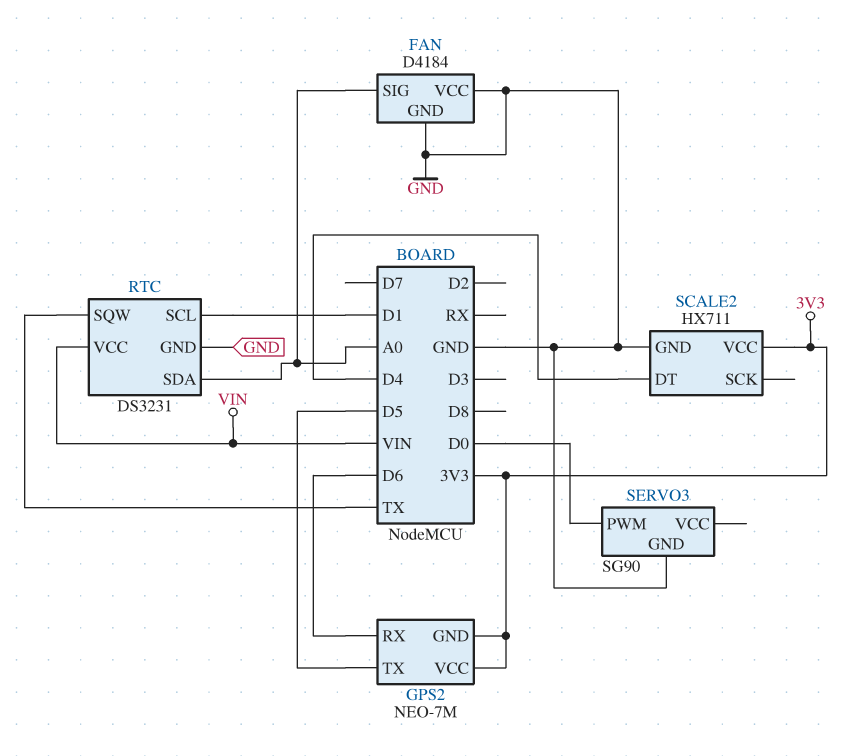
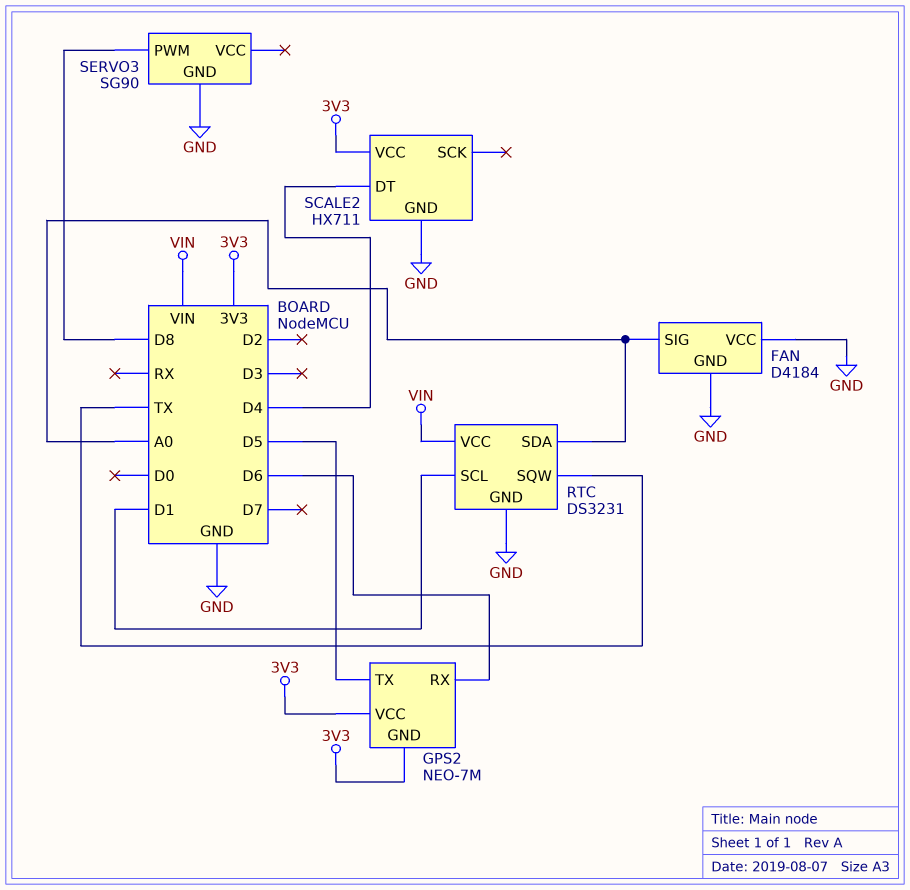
SERVO3 pin PWM: D0 -> D8

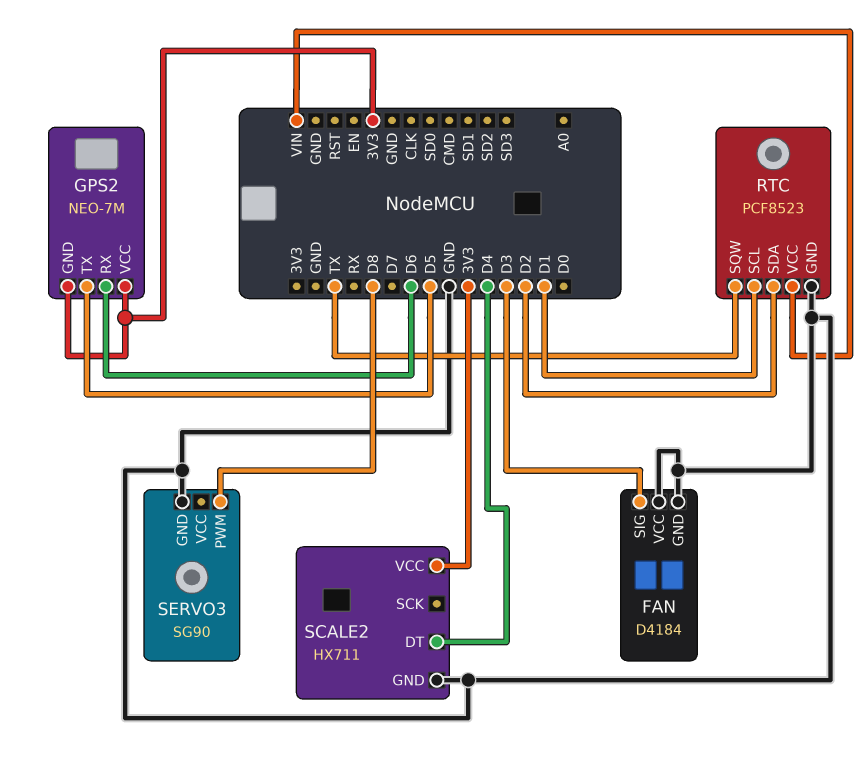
FAN pin SIG: A0 -> D3
RTC: DS3231 -> PCF8523
RTC pin SDA: A0 -> D2

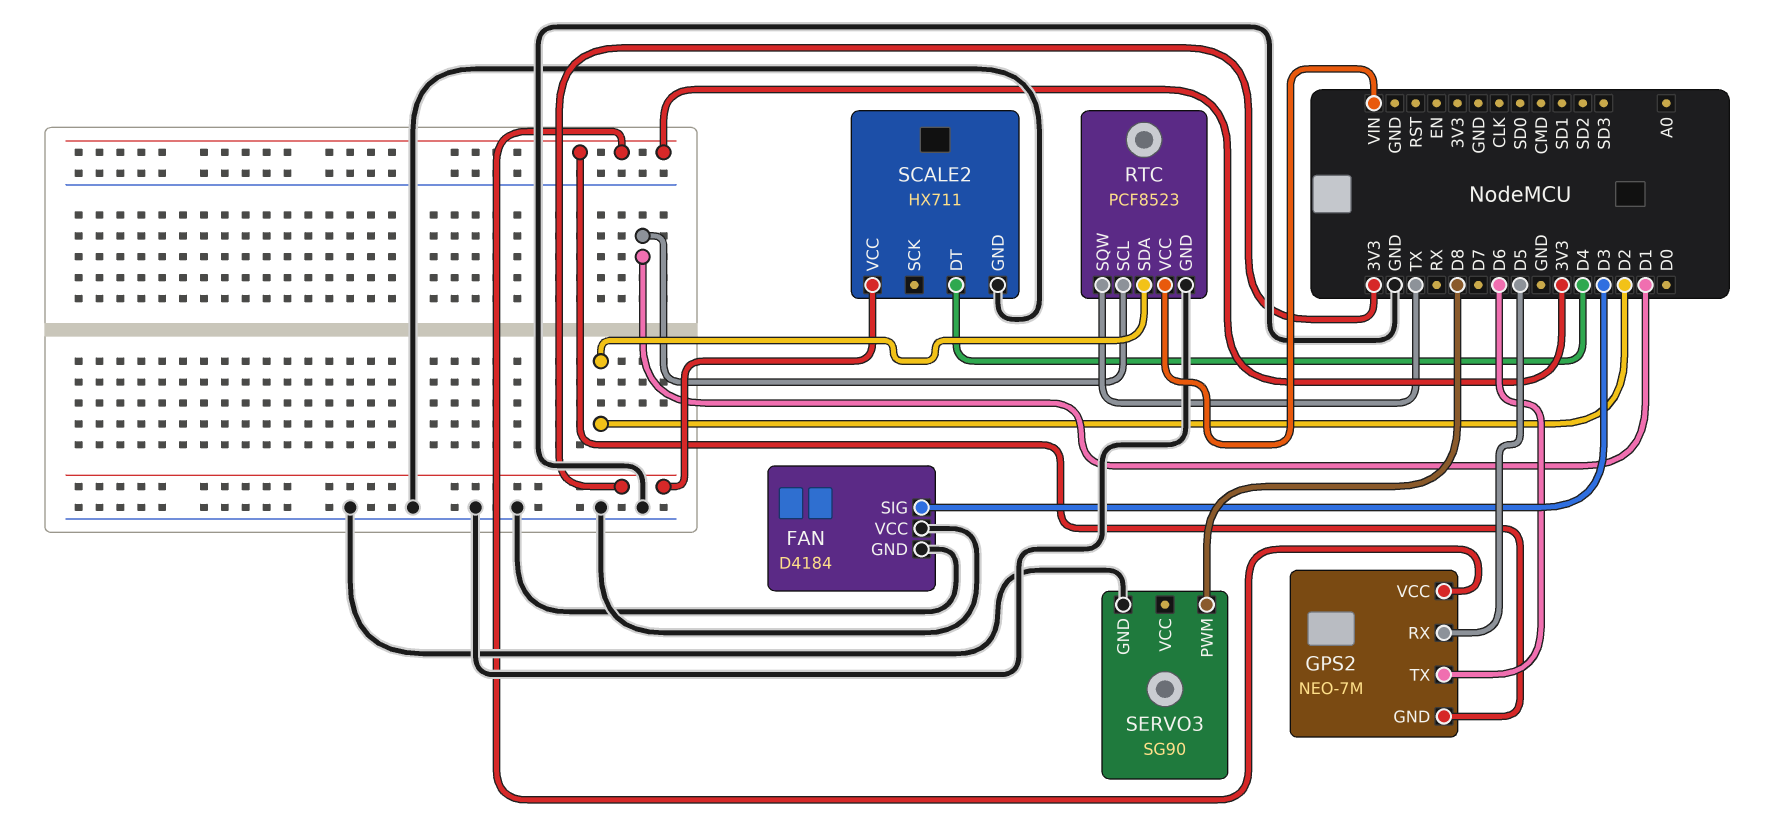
GPS2 pin RX: D6 -> D5
GPS2 pin TX: D5 -> D6

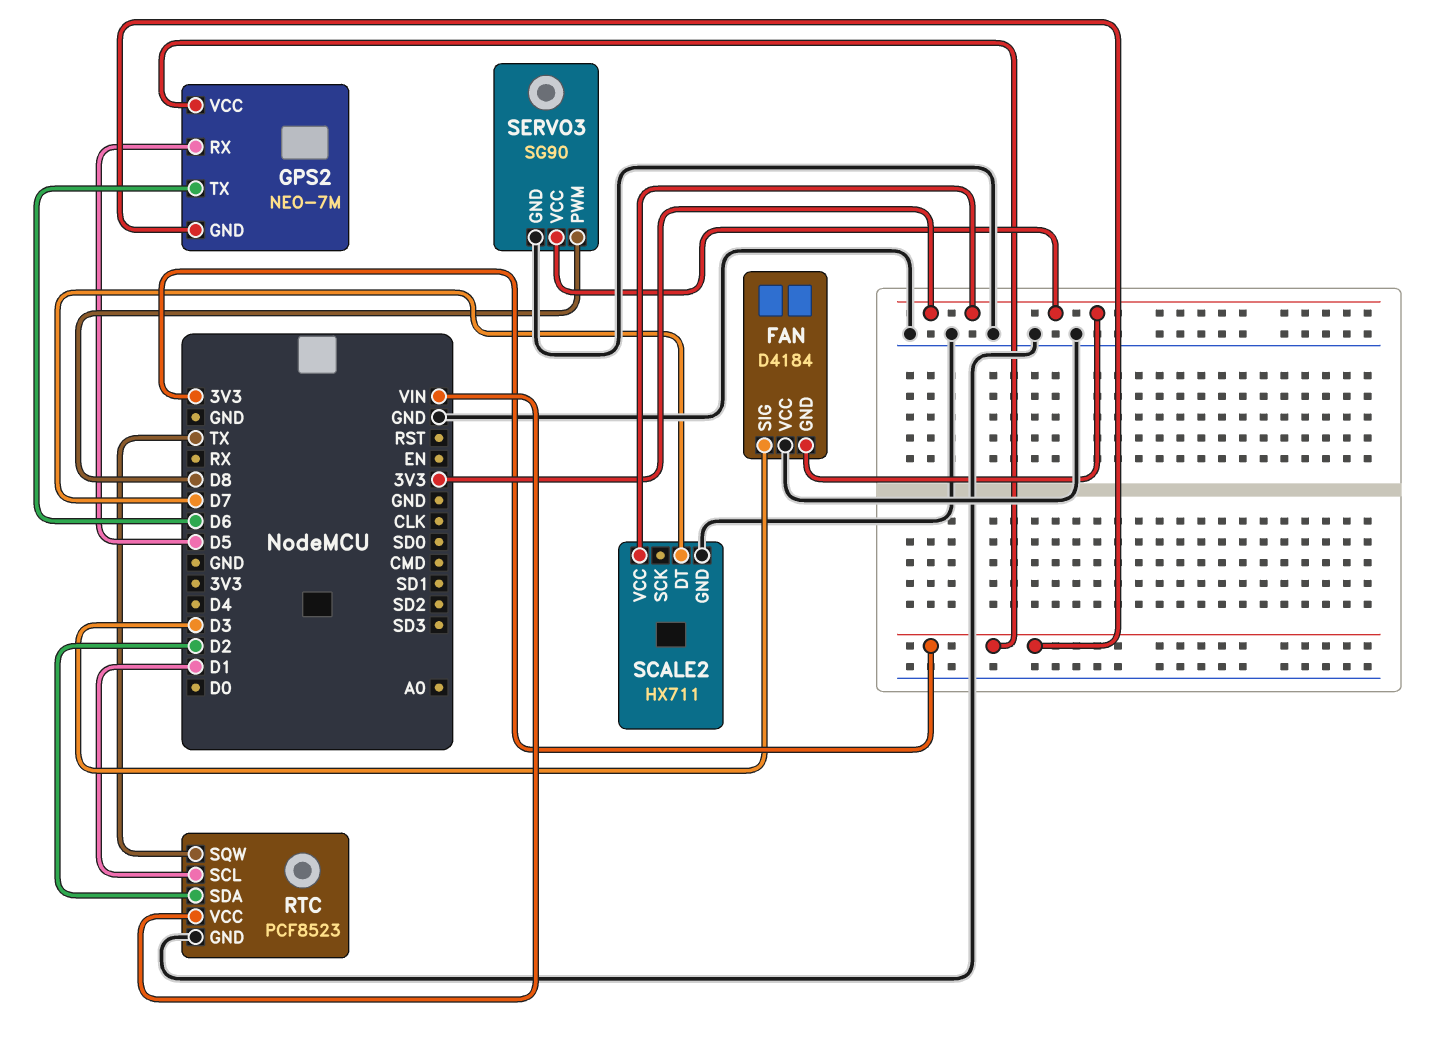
FAN pin GND: GND -> 3V3
SCALE2 pin DT: D4 -> D7
SERVO3 pin VCC: none -> 3V3

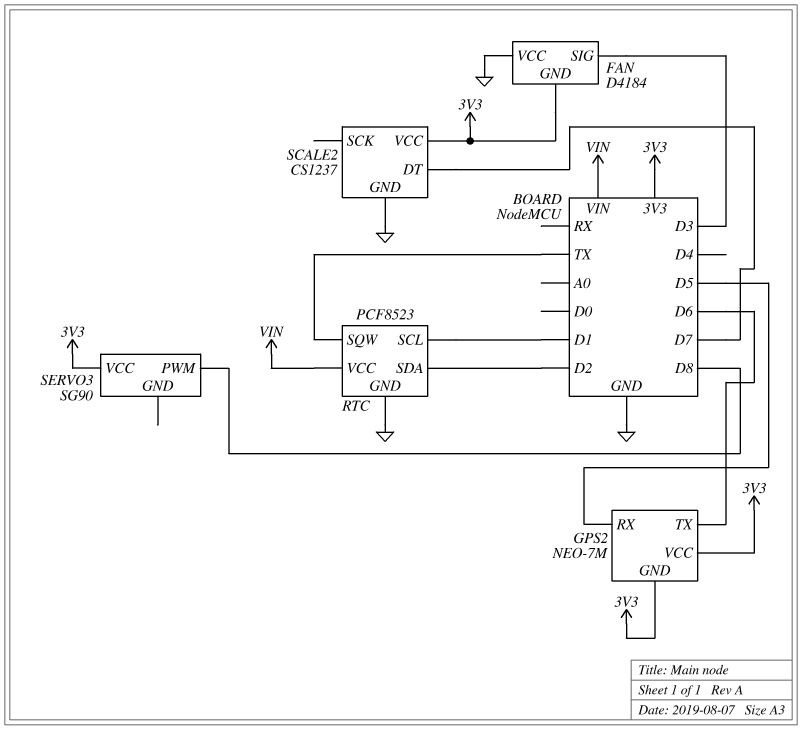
SCALE2: HX711 -> CS1237
SERVO3 pin GND: GND -> none

